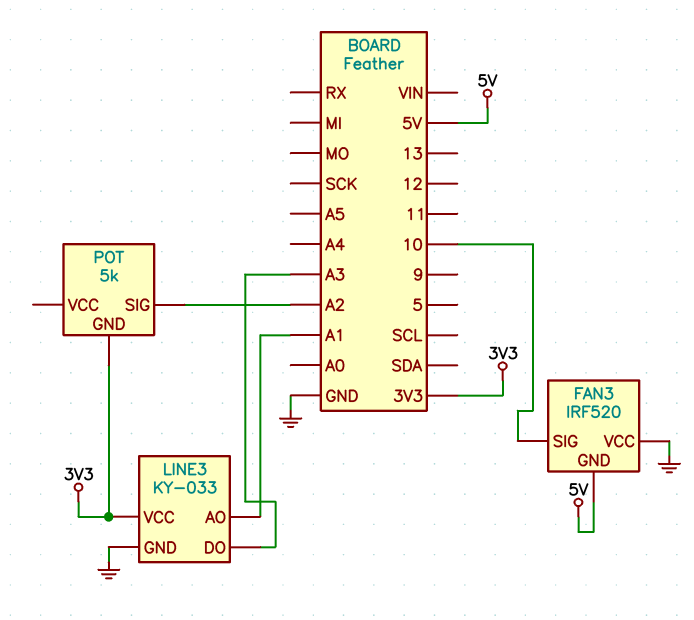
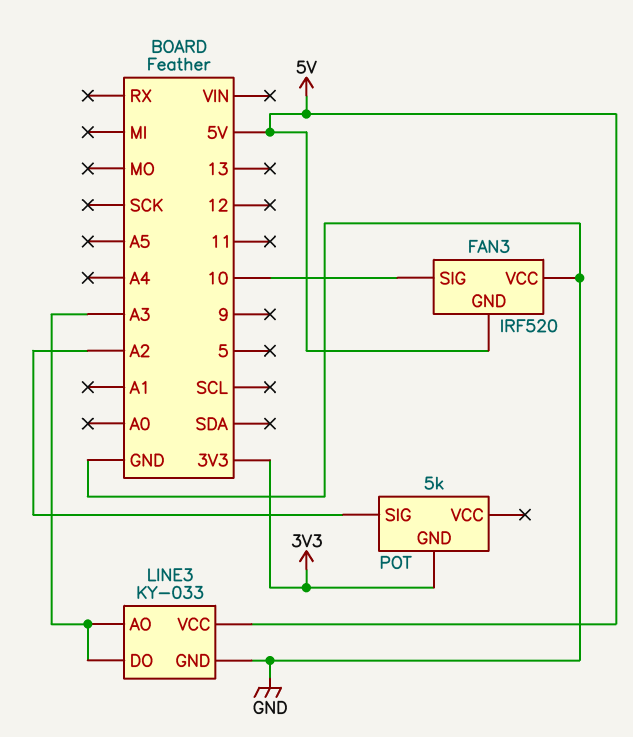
LINE3 pin AO: A1 -> A3
LINE3 pin VCC: 3V3 -> 5V

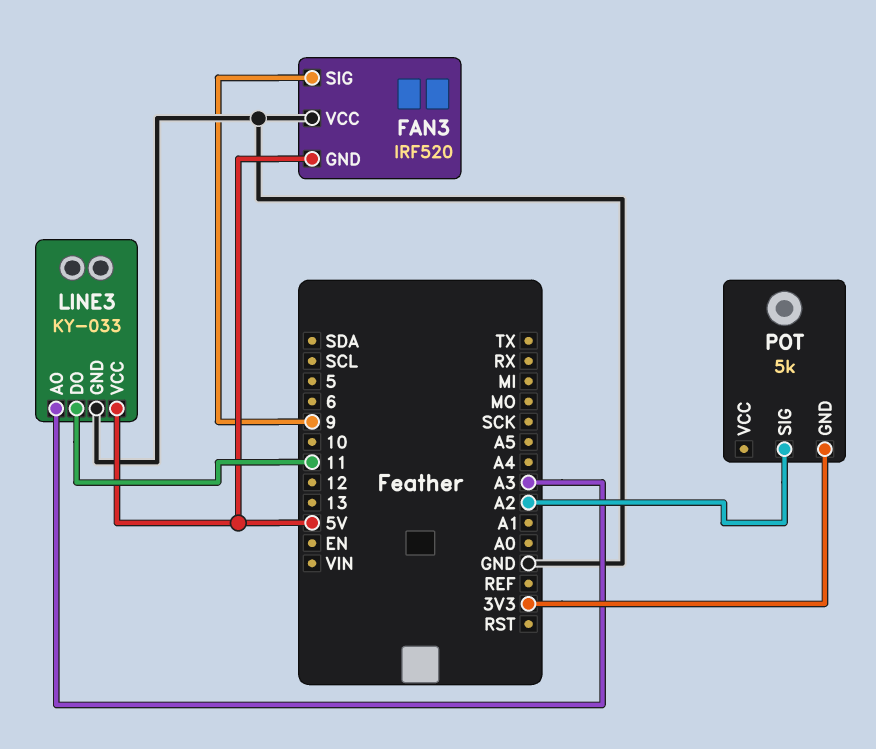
FAN3 pin SIG: 10 -> 9
LINE3 pin DO: A3 -> 11

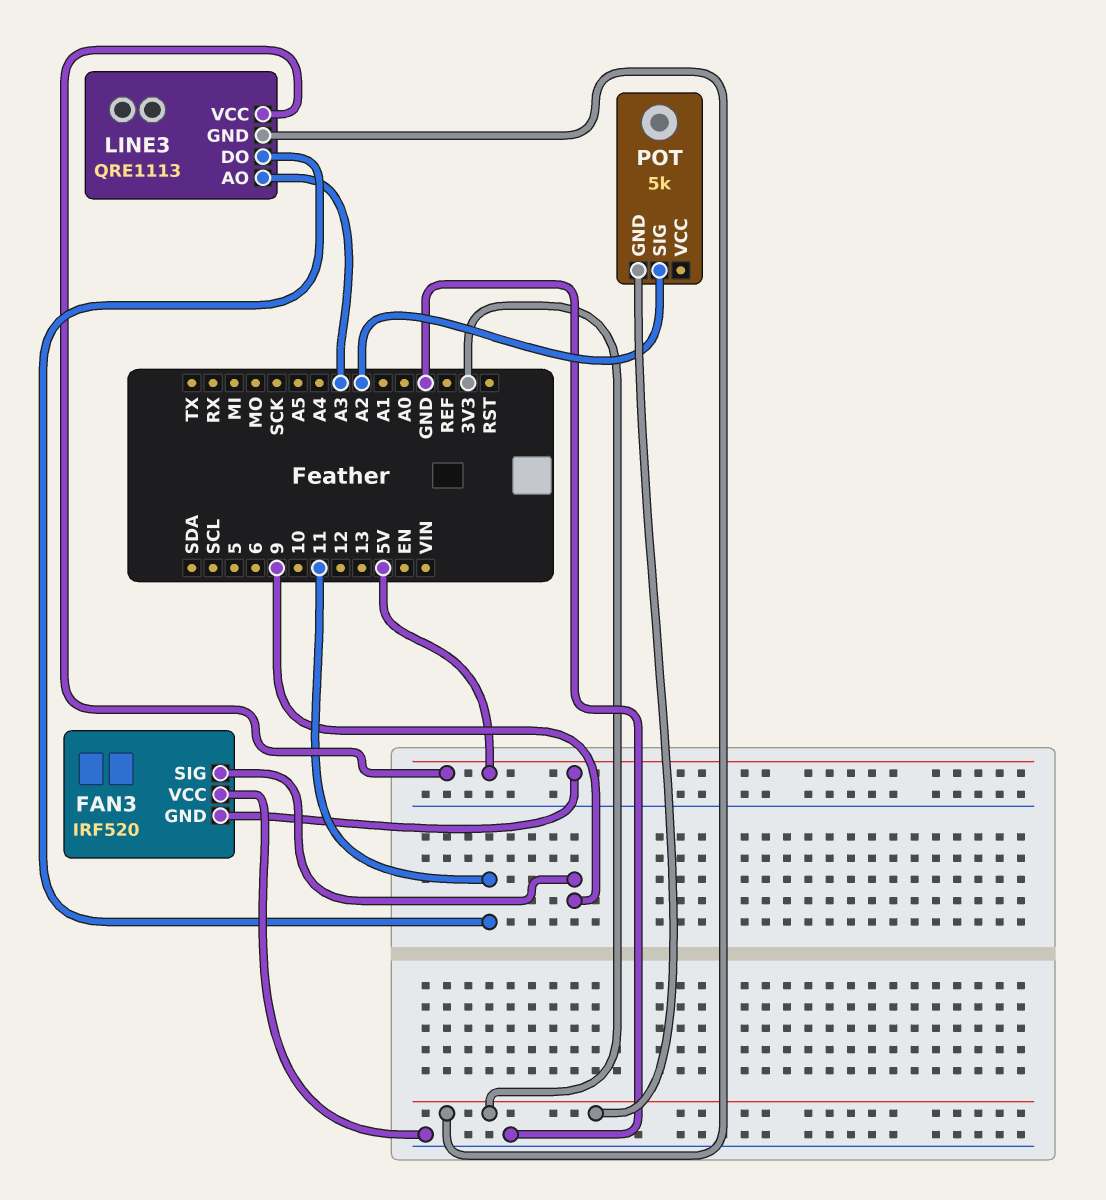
LINE3: KY-033 -> QRE1113
LINE3 pin GND: GND -> 3V3

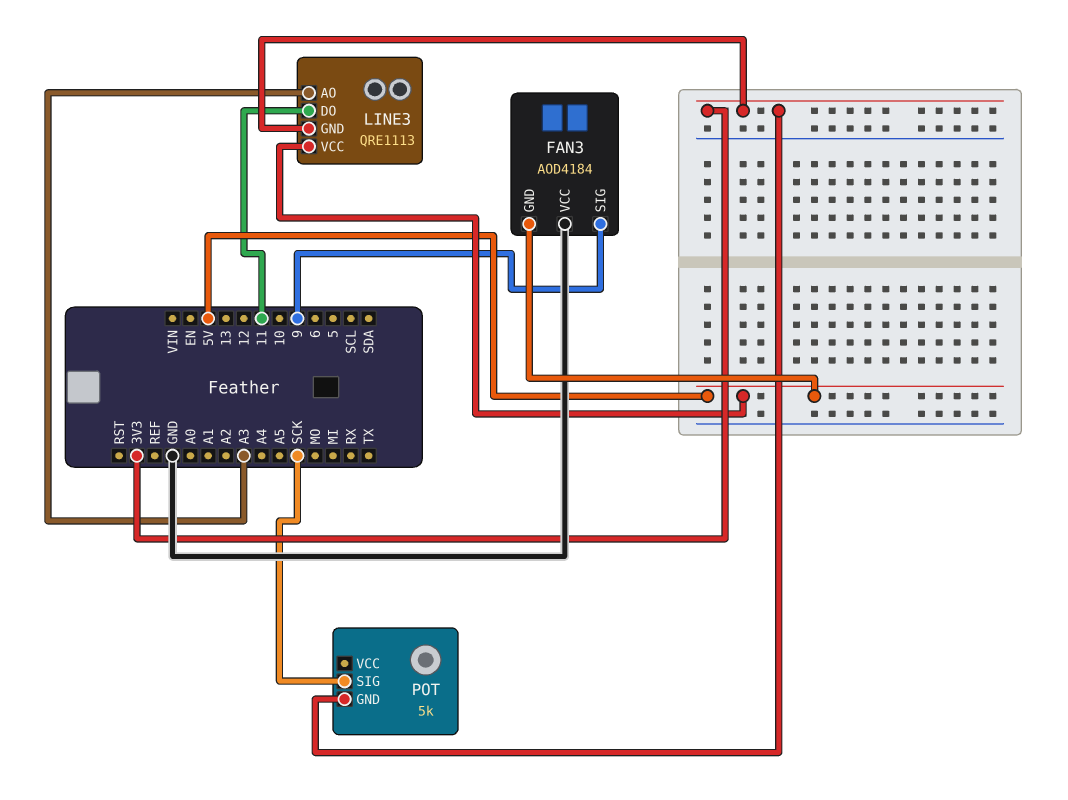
FAN3: IRF520 -> AOD4184
POT pin SIG: A2 -> SCK

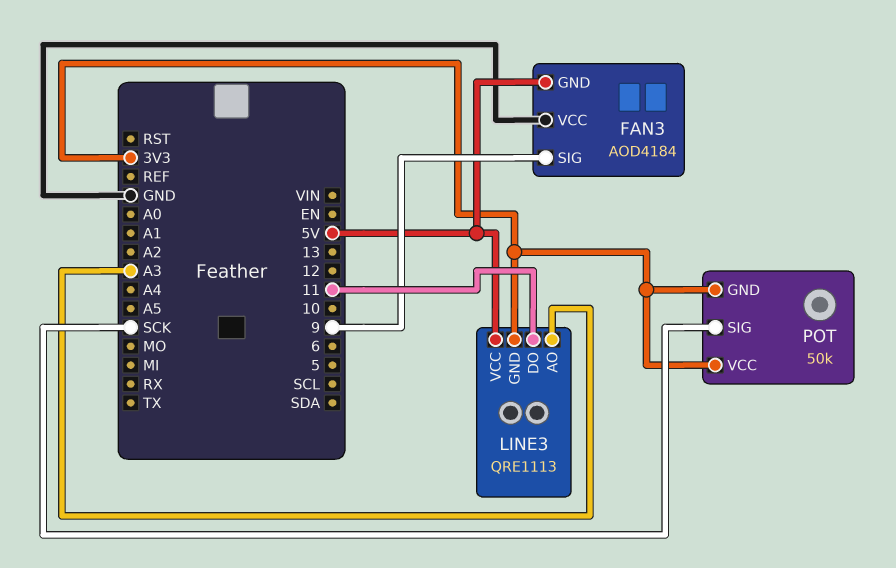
POT: 5k -> 50k
POT pin VCC: none -> 3V3

